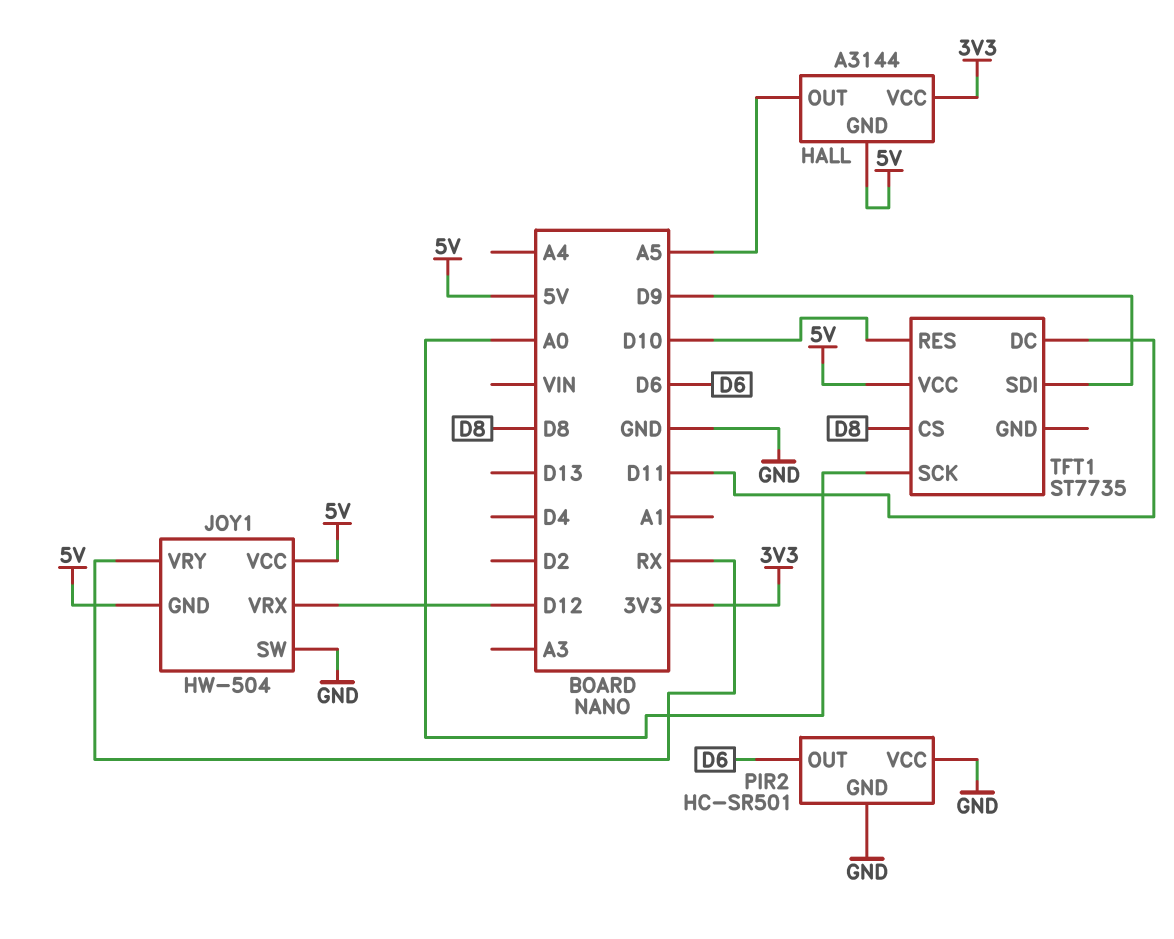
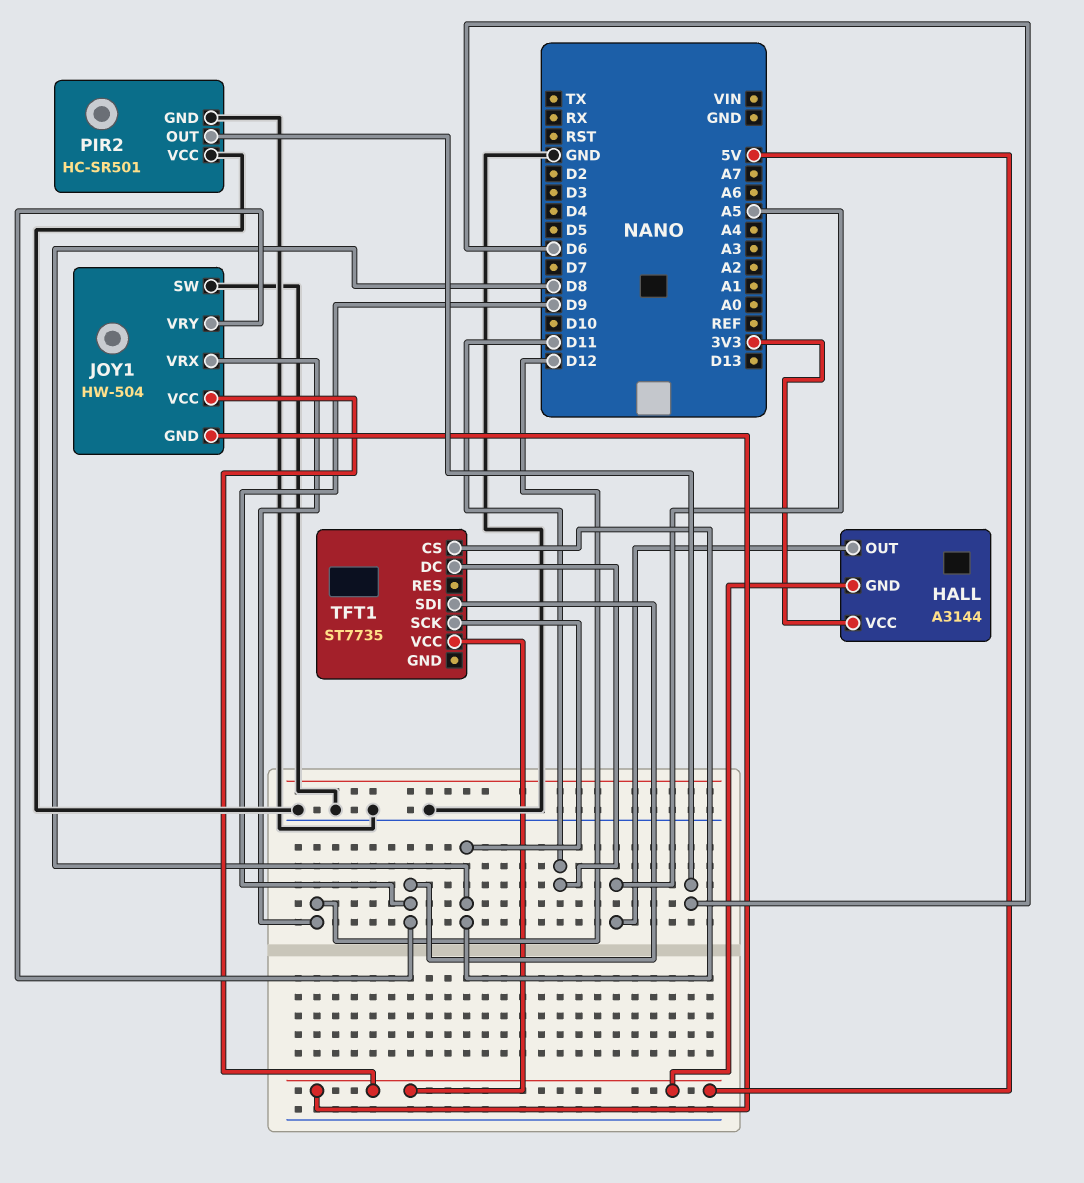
JOY1 pin VRY: RX -> D9
TFT1 pin RES: D10 -> none
TFT1 pin SCK: A0 -> D8

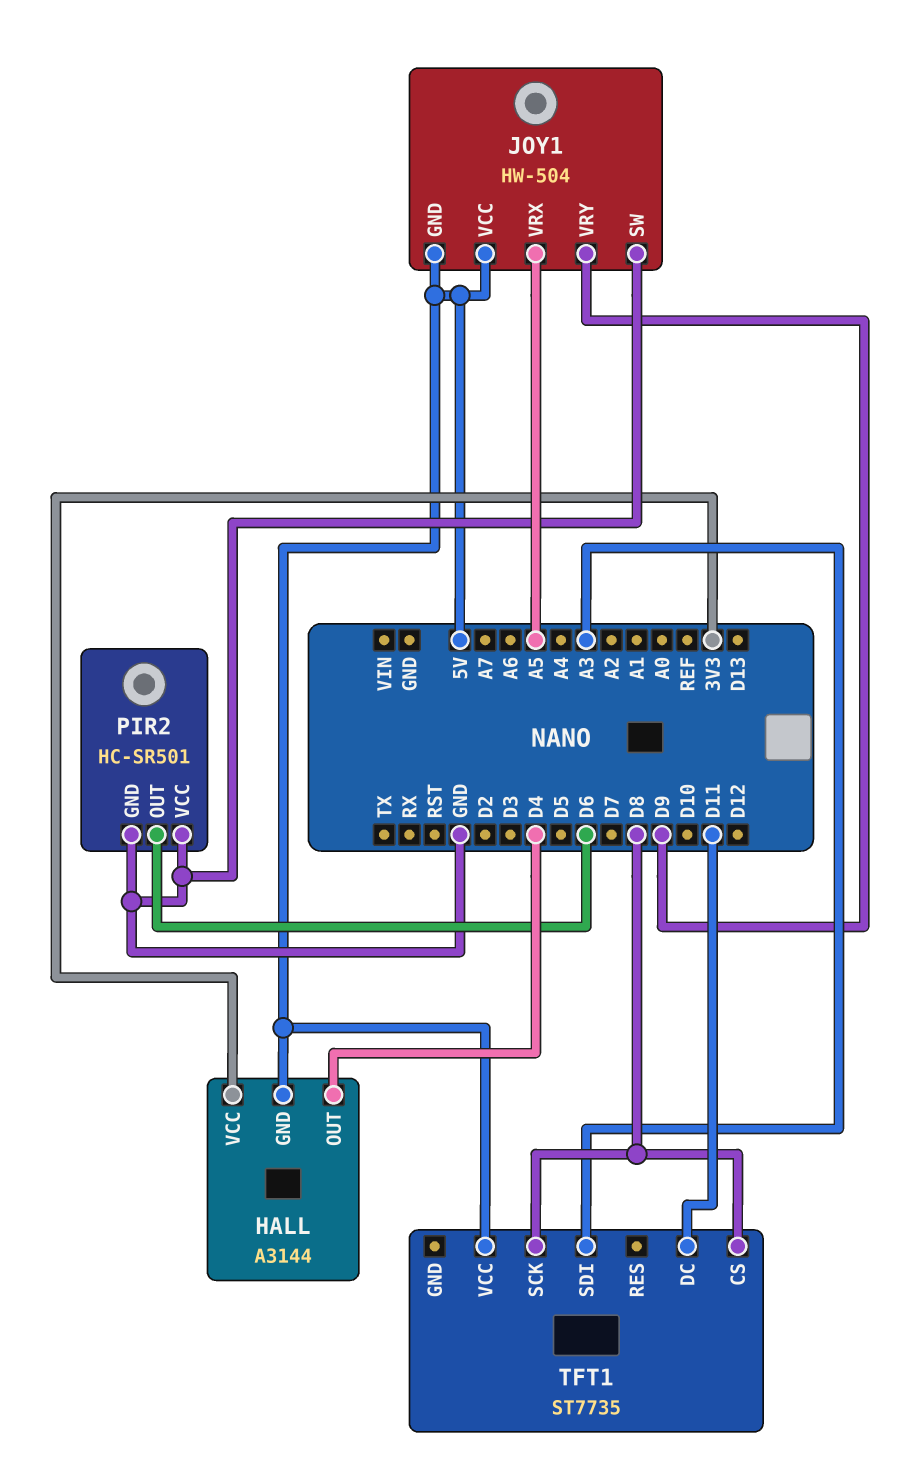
HALL pin OUT: A5 -> D4
JOY1 pin VRX: D12 -> A5
TFT1 pin SDI: D9 -> A3

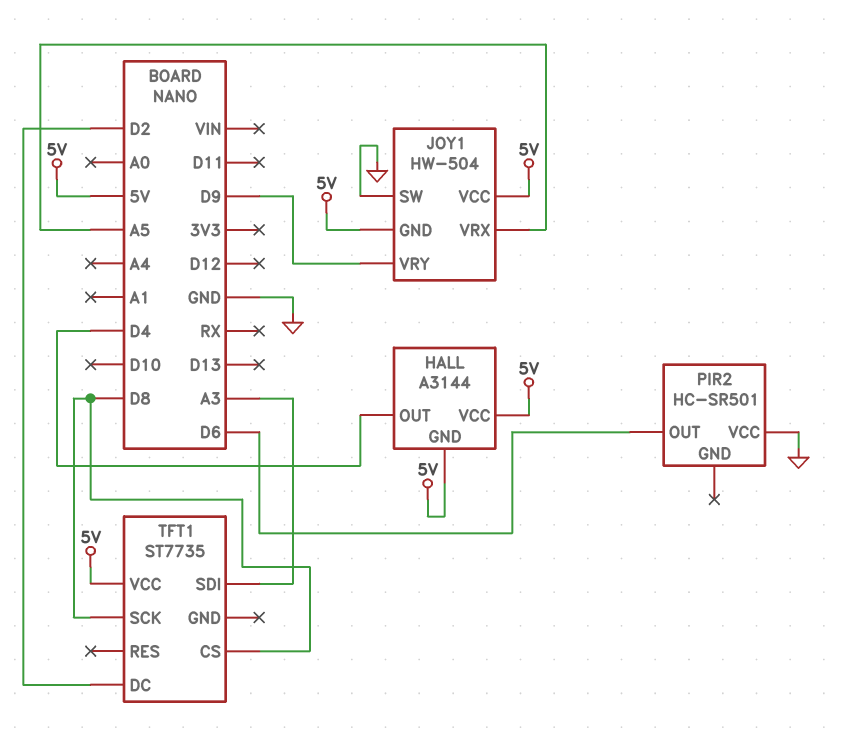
HALL pin VCC: 3V3 -> 5V
PIR2 pin GND: GND -> none
TFT1 pin DC: D11 -> D2

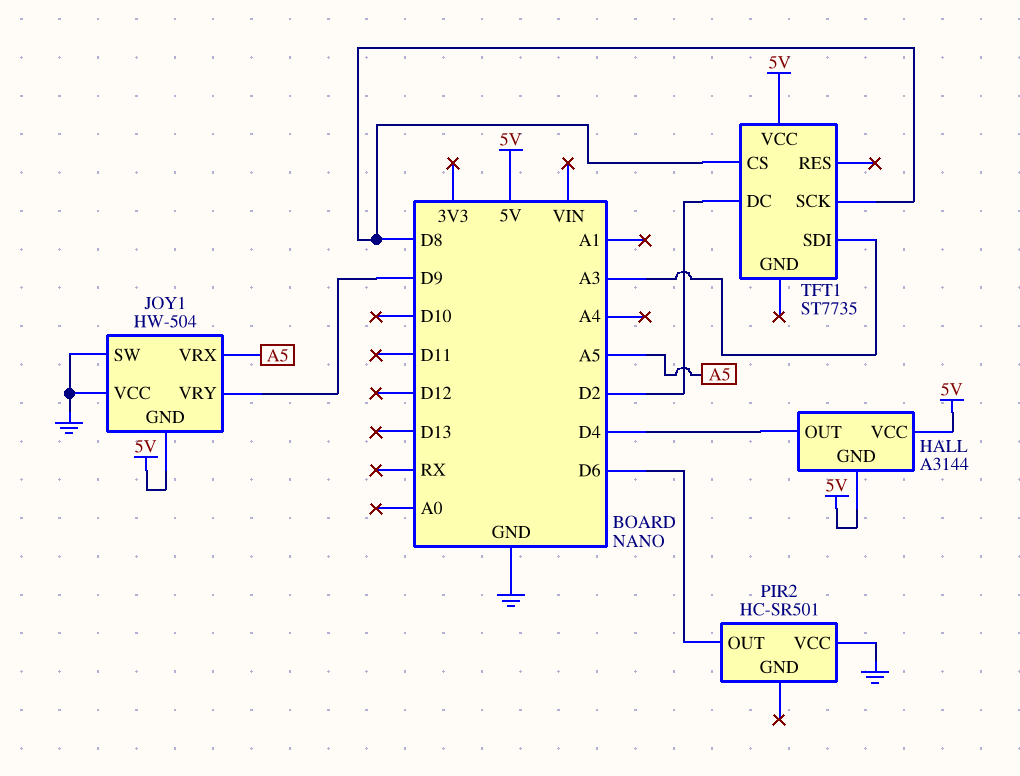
JOY1 pin VCC: 5V -> GND

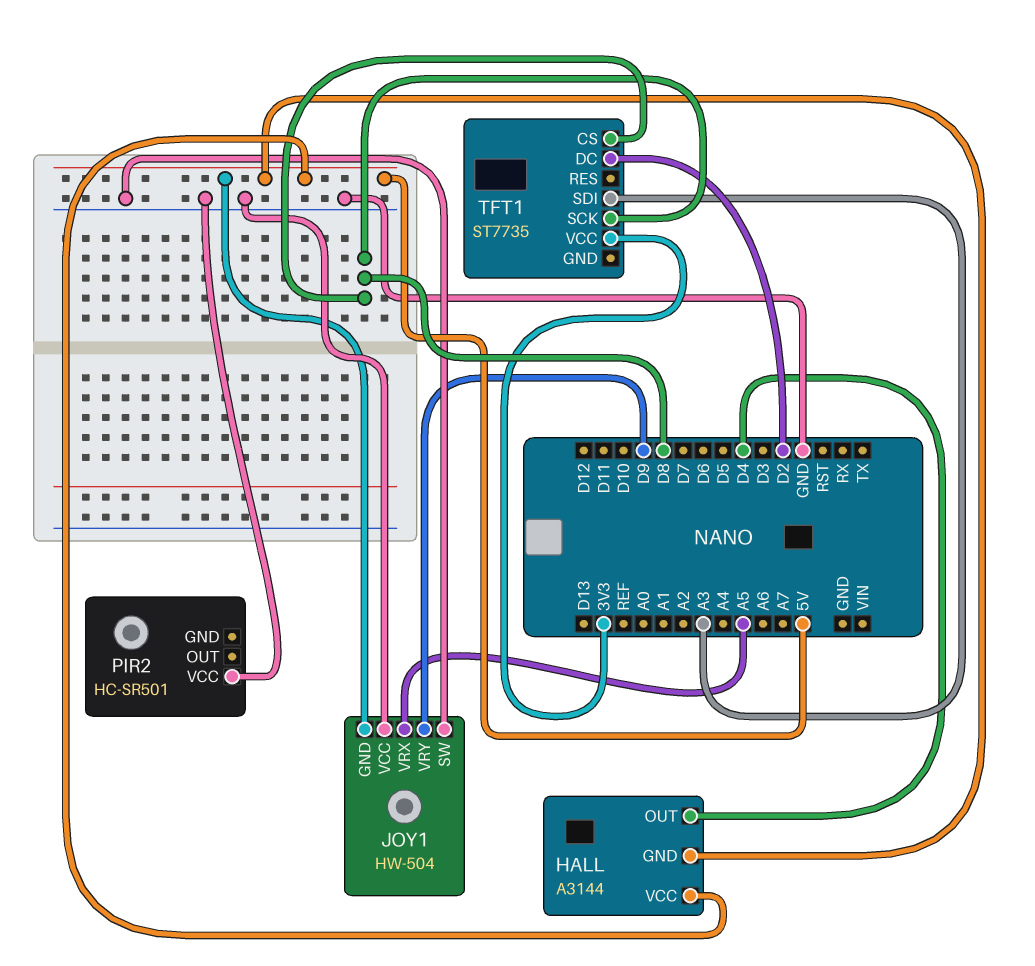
PIR2 pin OUT: D6 -> none
TFT1 pin VCC: 5V -> 3V3

